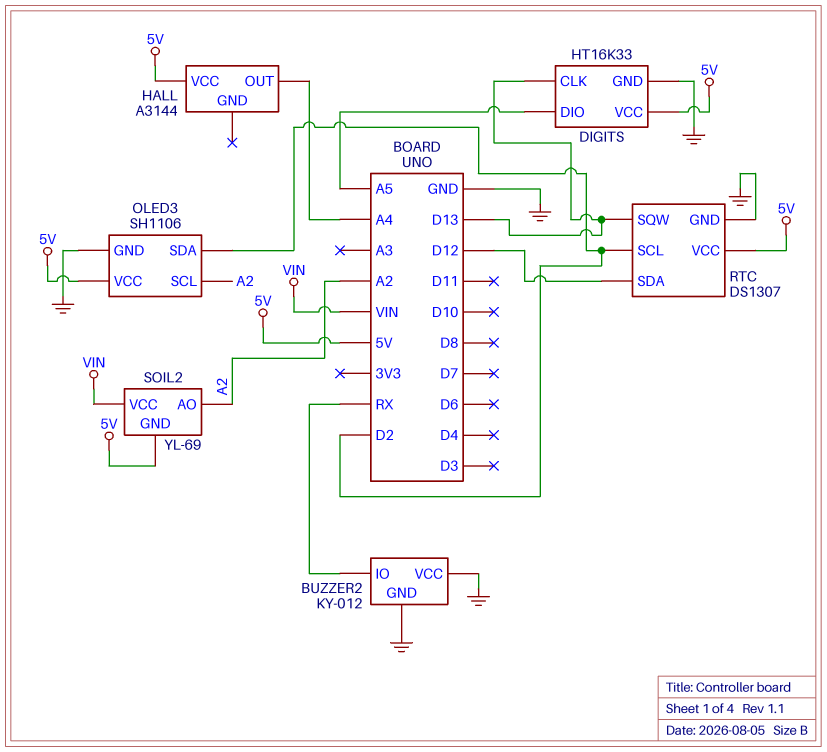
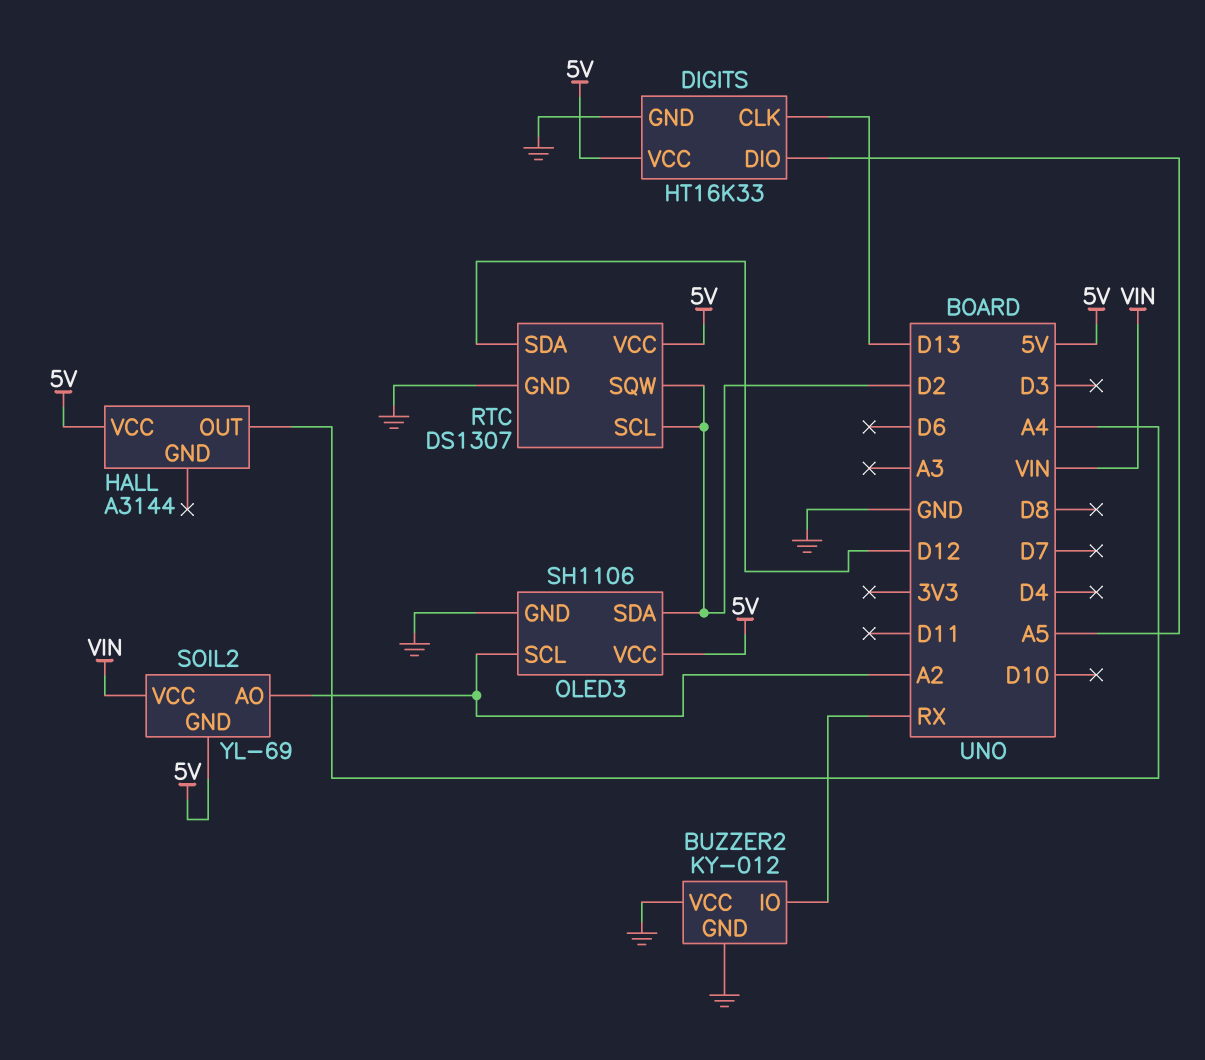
RTC pin SQW: D13 -> D2

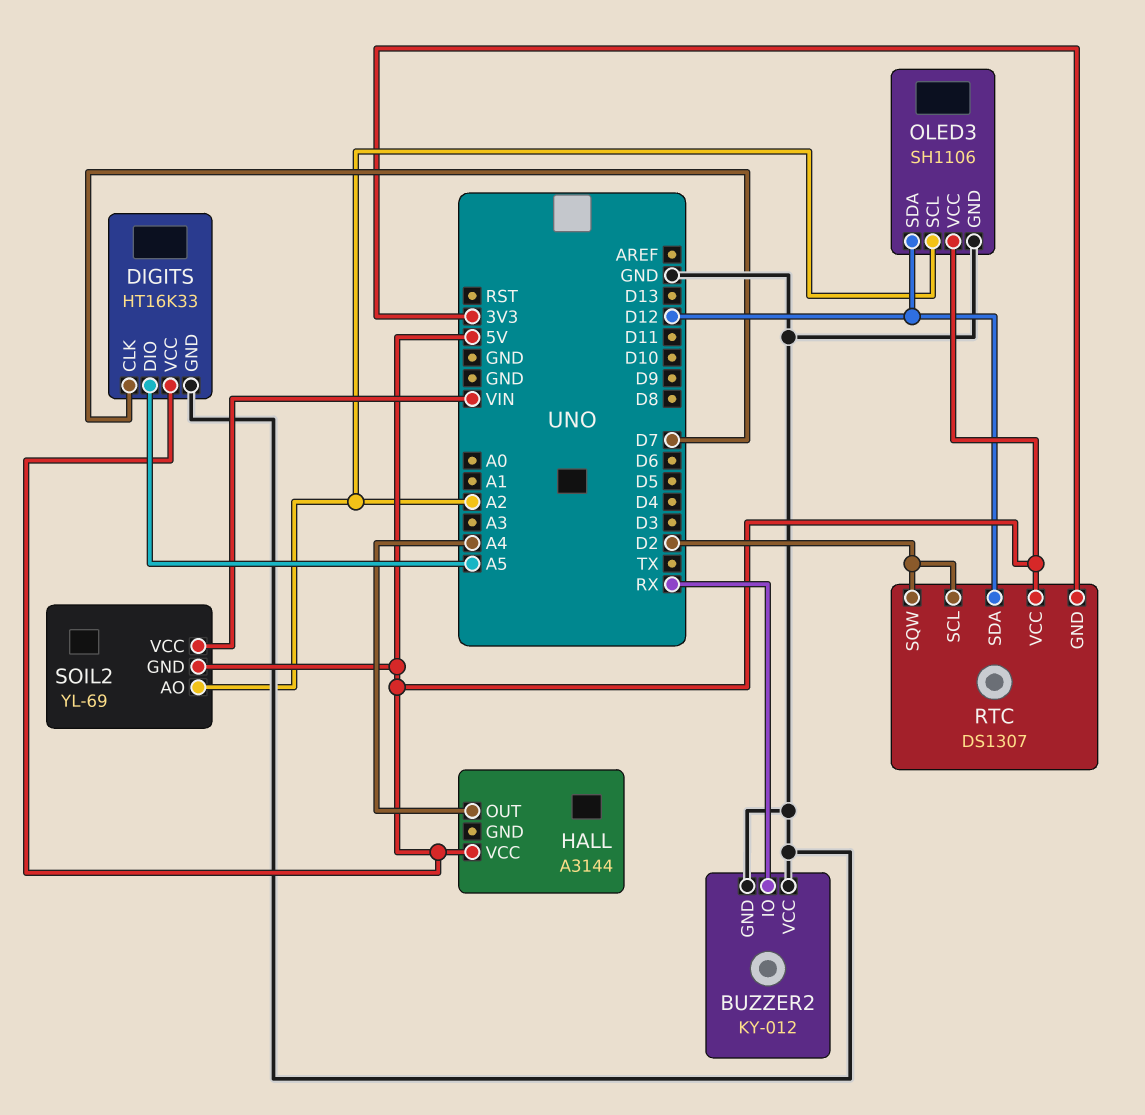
DIGITS pin CLK: D13 -> D7
OLED3 pin SDA: D2 -> D12
RTC pin GND: GND -> 3V3

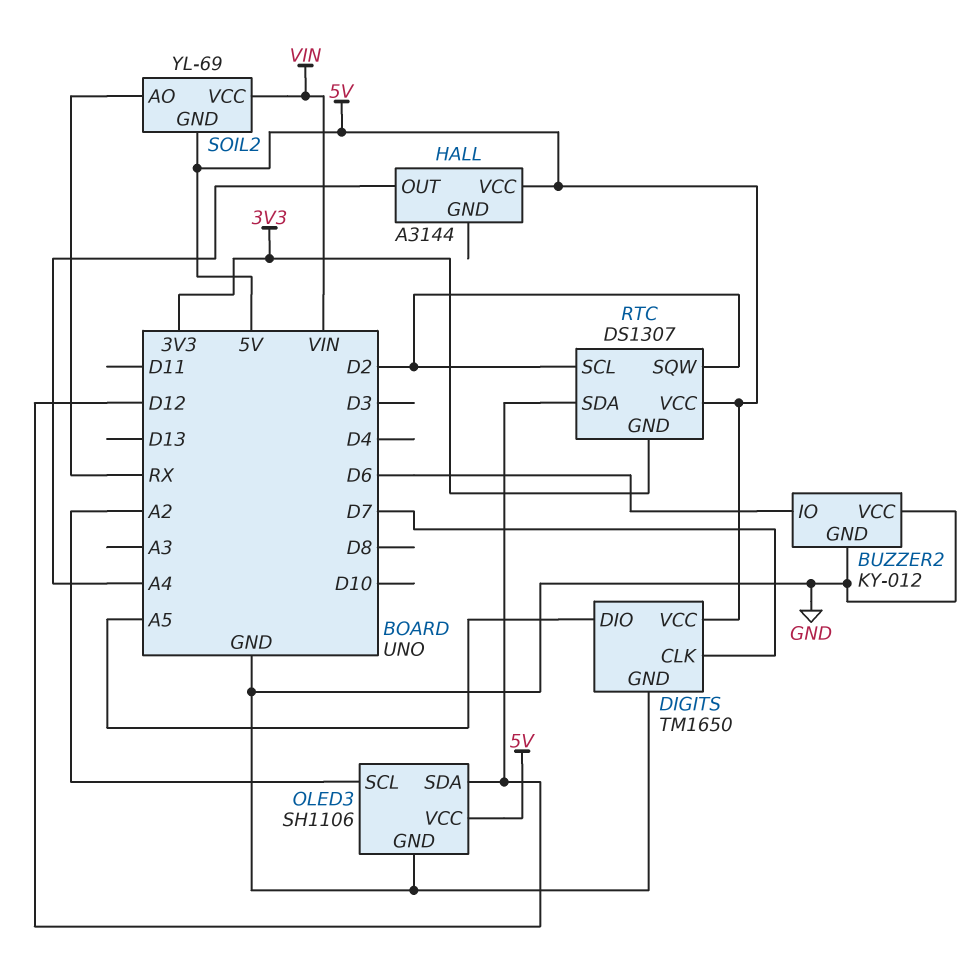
BUZZER2 pin IO: RX -> D6
DIGITS: HT16K33 -> TM1650
SOIL2 pin AO: A2 -> RX

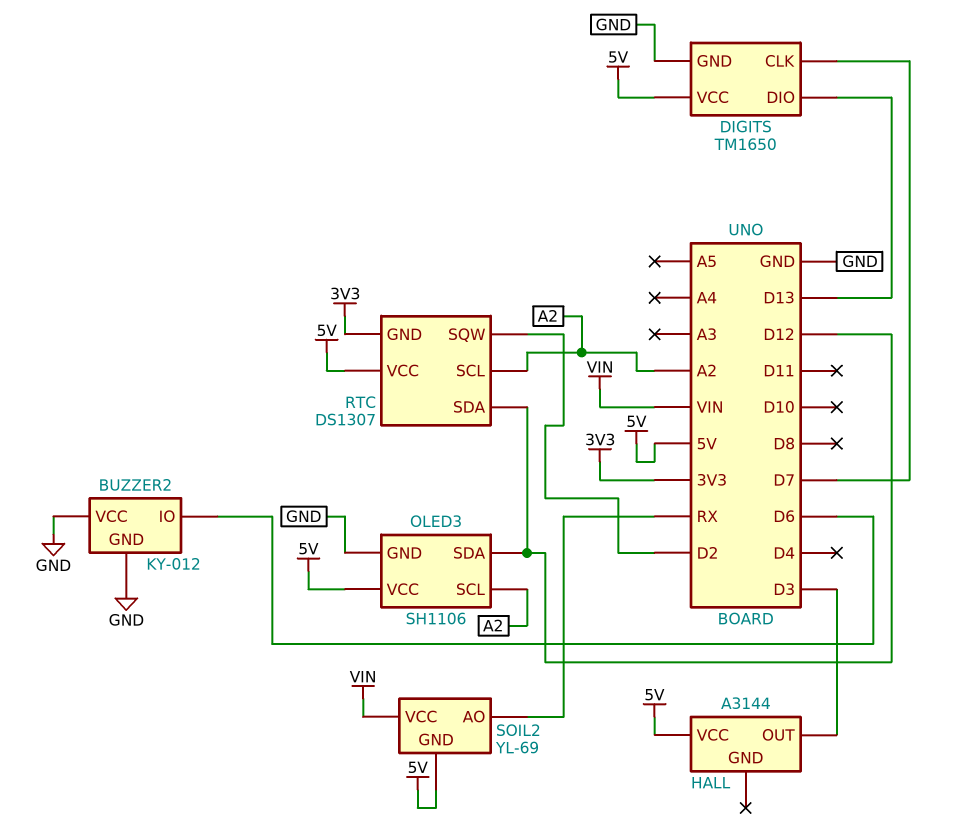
DIGITS pin DIO: A5 -> D13
HALL pin OUT: A4 -> D3
RTC pin SCL: D2 -> A2

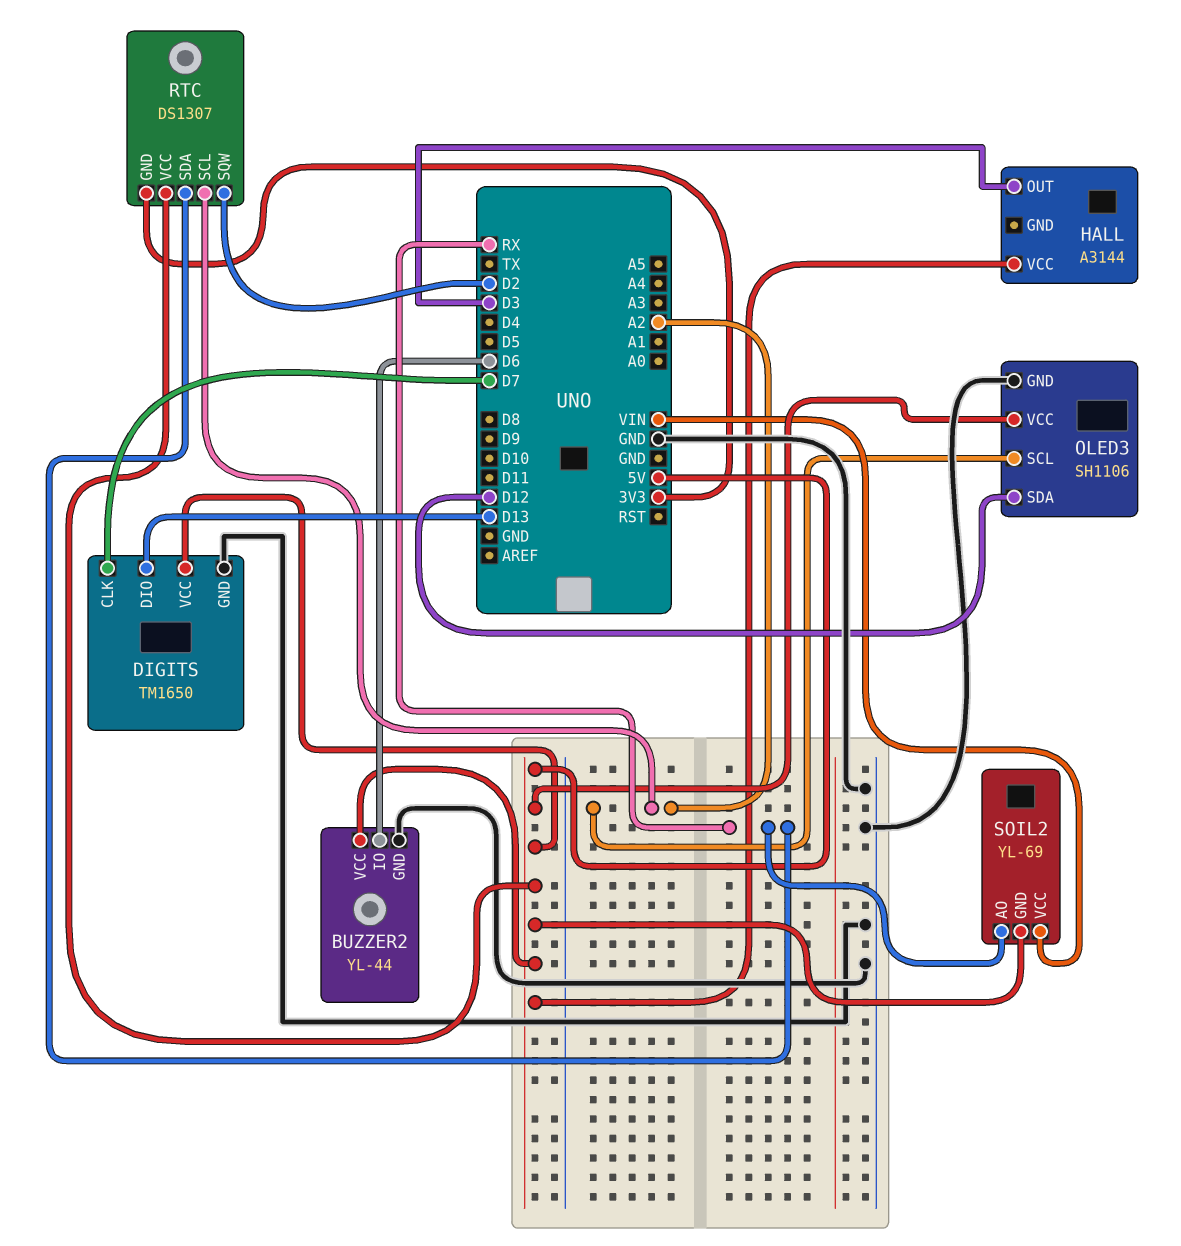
BUZZER2: KY-012 -> YL-44
BUZZER2 pin VCC: GND -> 5V
RTC pin SDA: D12 -> RX

